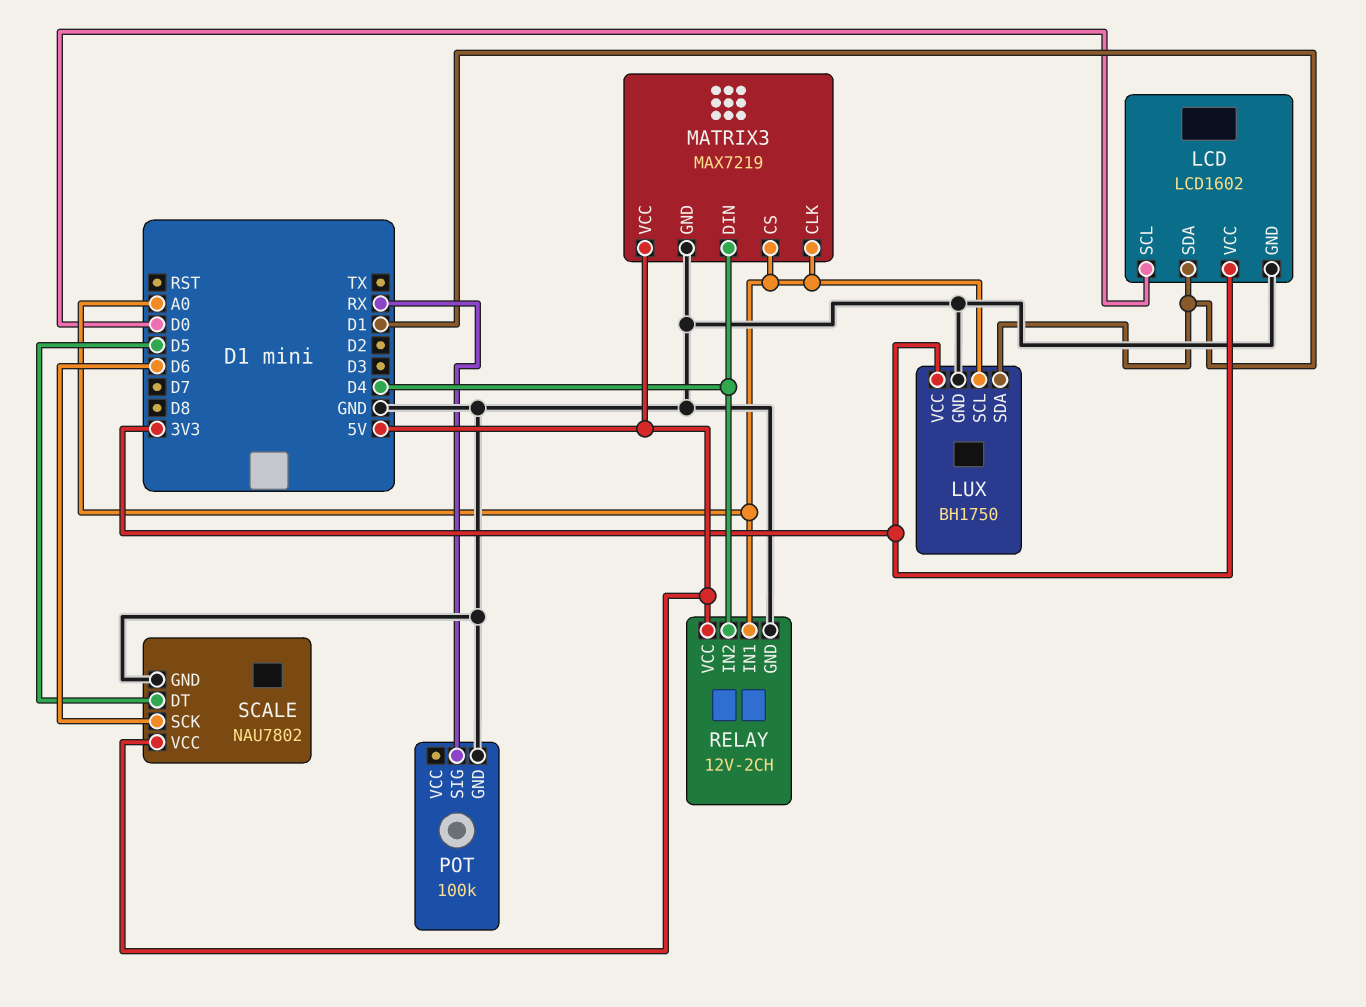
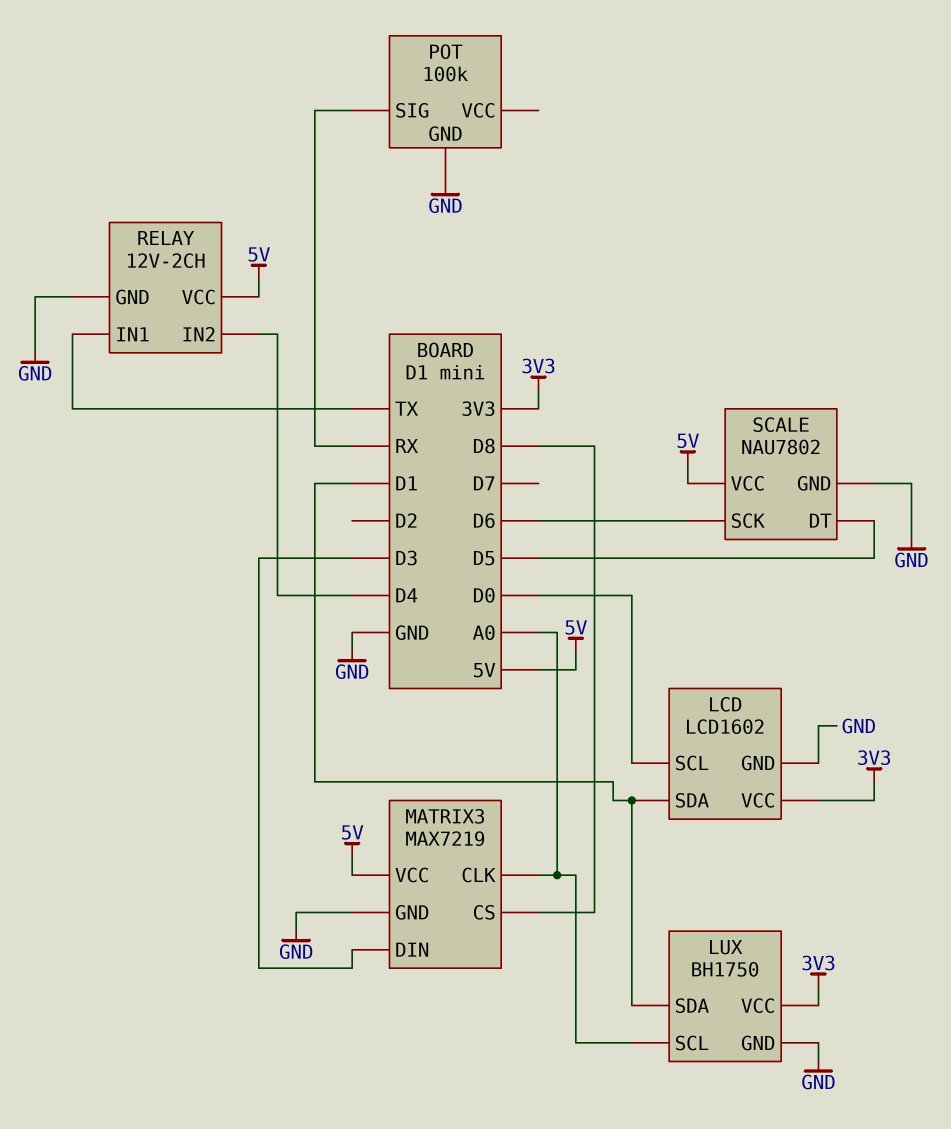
MATRIX3 pin CS: A0 -> D8
MATRIX3 pin DIN: D4 -> D3
RELAY pin IN1: A0 -> TX

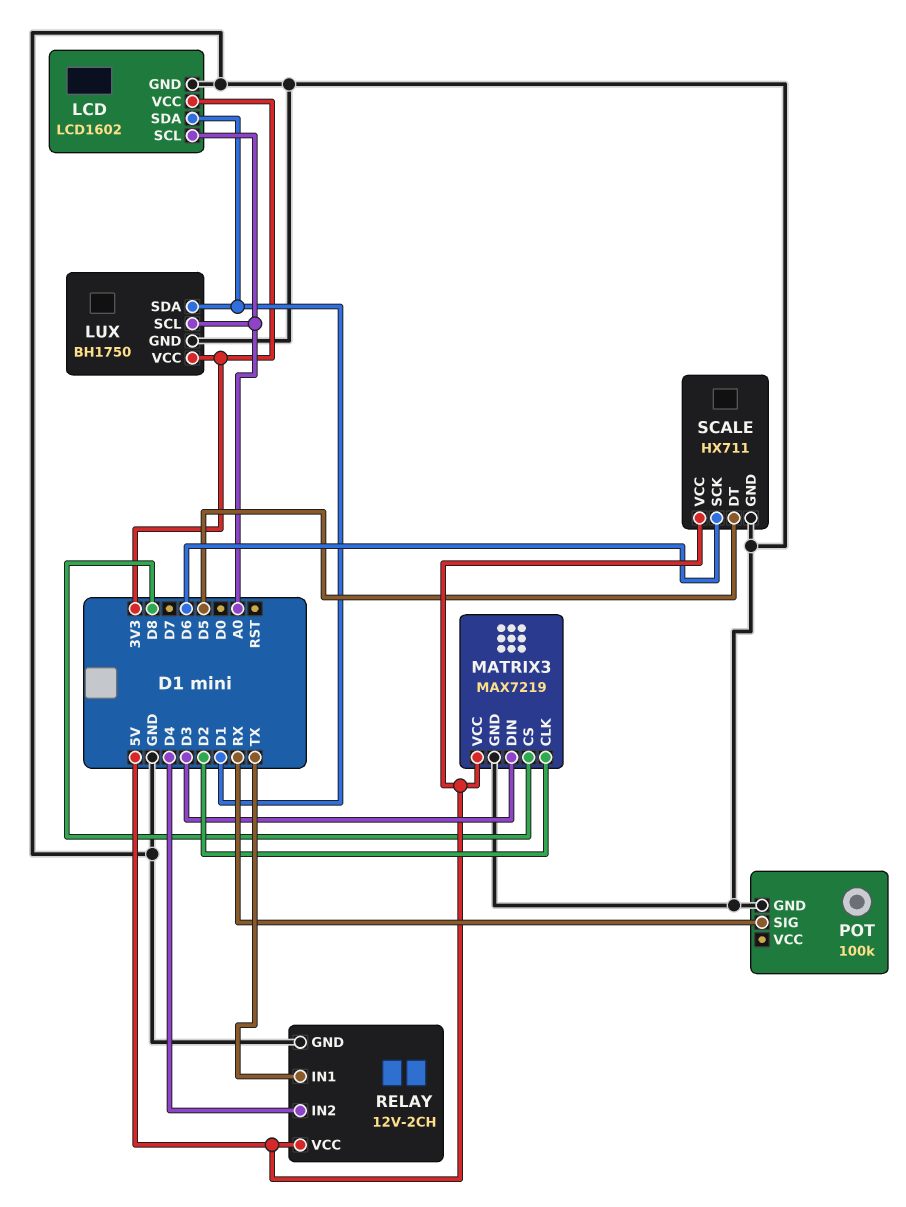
LCD pin SCL: D0 -> A0
MATRIX3 pin CLK: A0 -> D2
SCALE: NAU7802 -> HX711

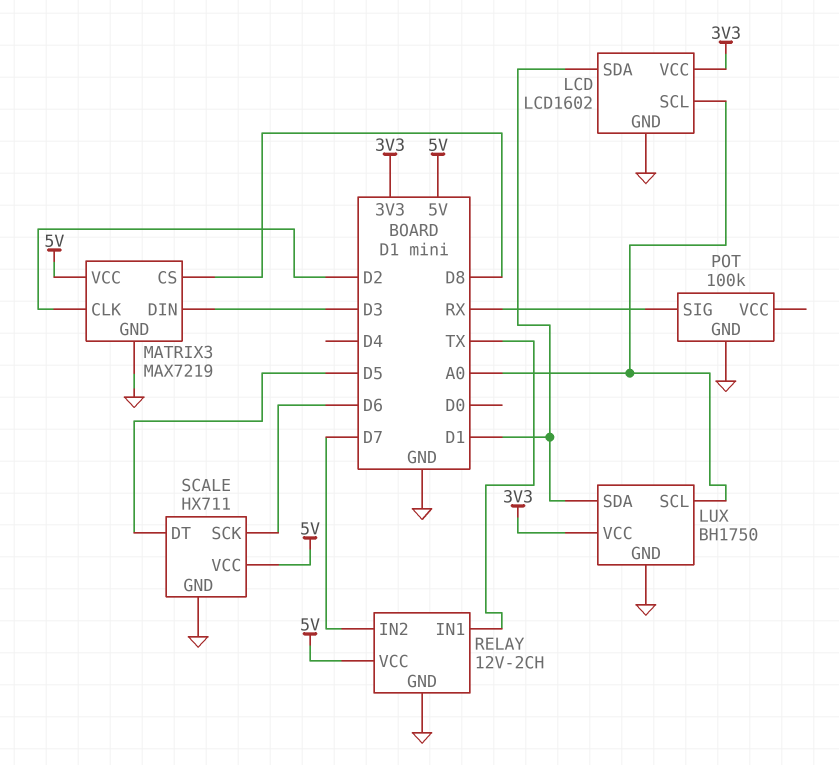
RELAY pin IN2: D4 -> D7

